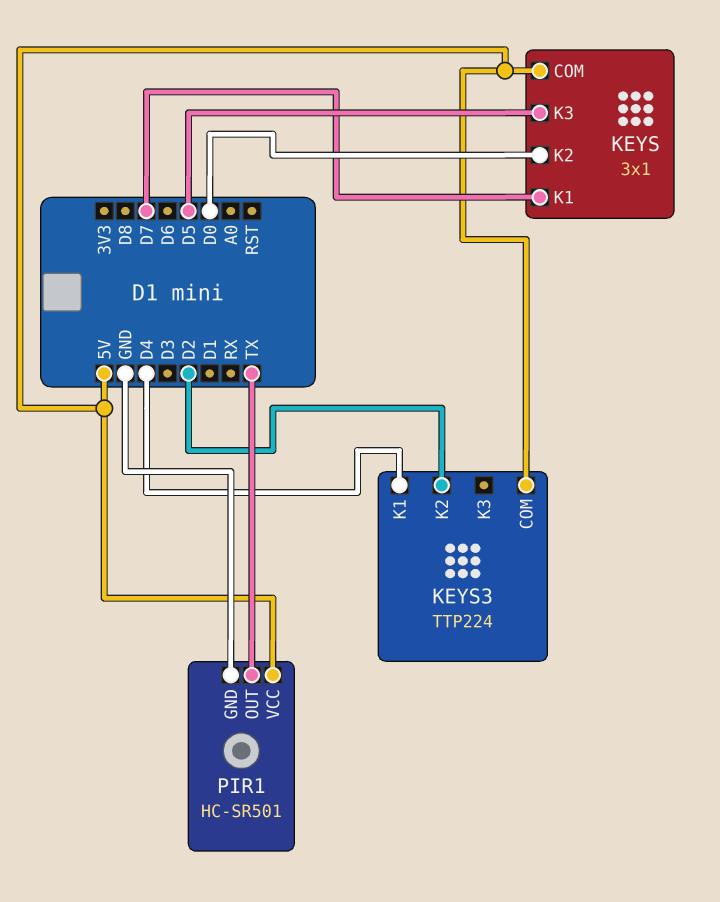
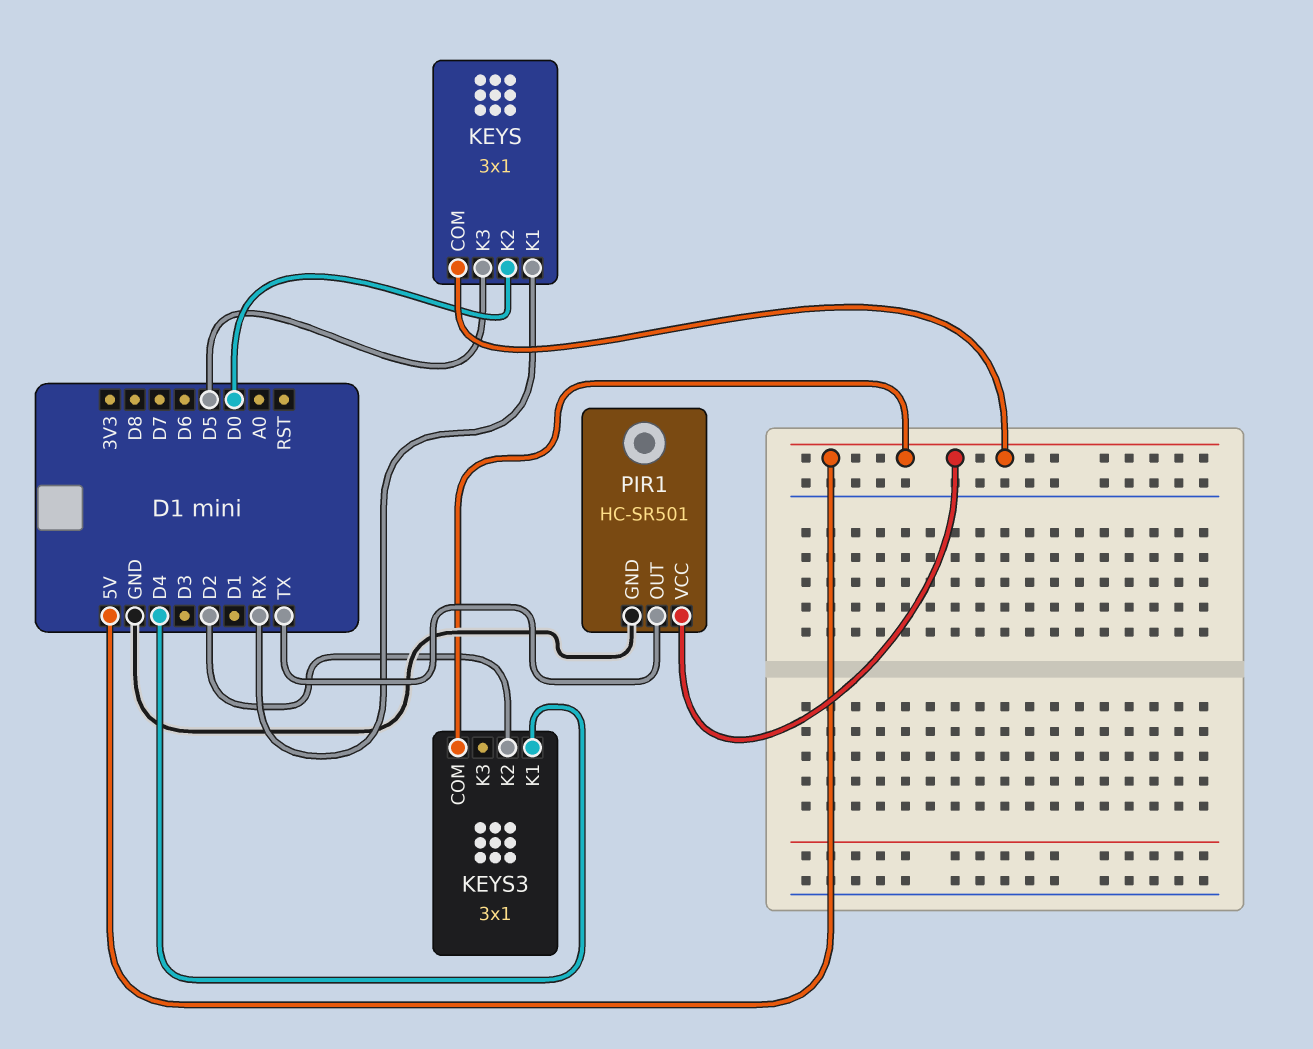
KEYS pin K1: D7 -> RX
KEYS3: TTP224 -> 3x1

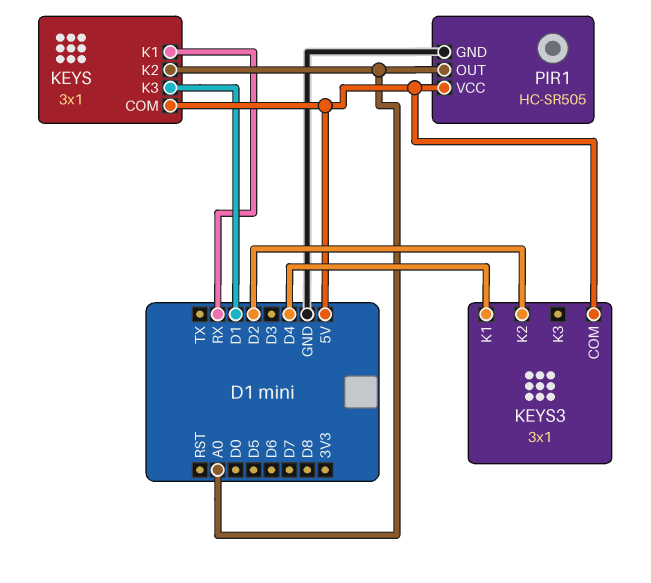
KEYS pin K2: D0 -> A0
KEYS pin K3: D5 -> D1
PIR1: HC-SR501 -> HC-SR505
PIR1 pin OUT: TX -> A0

